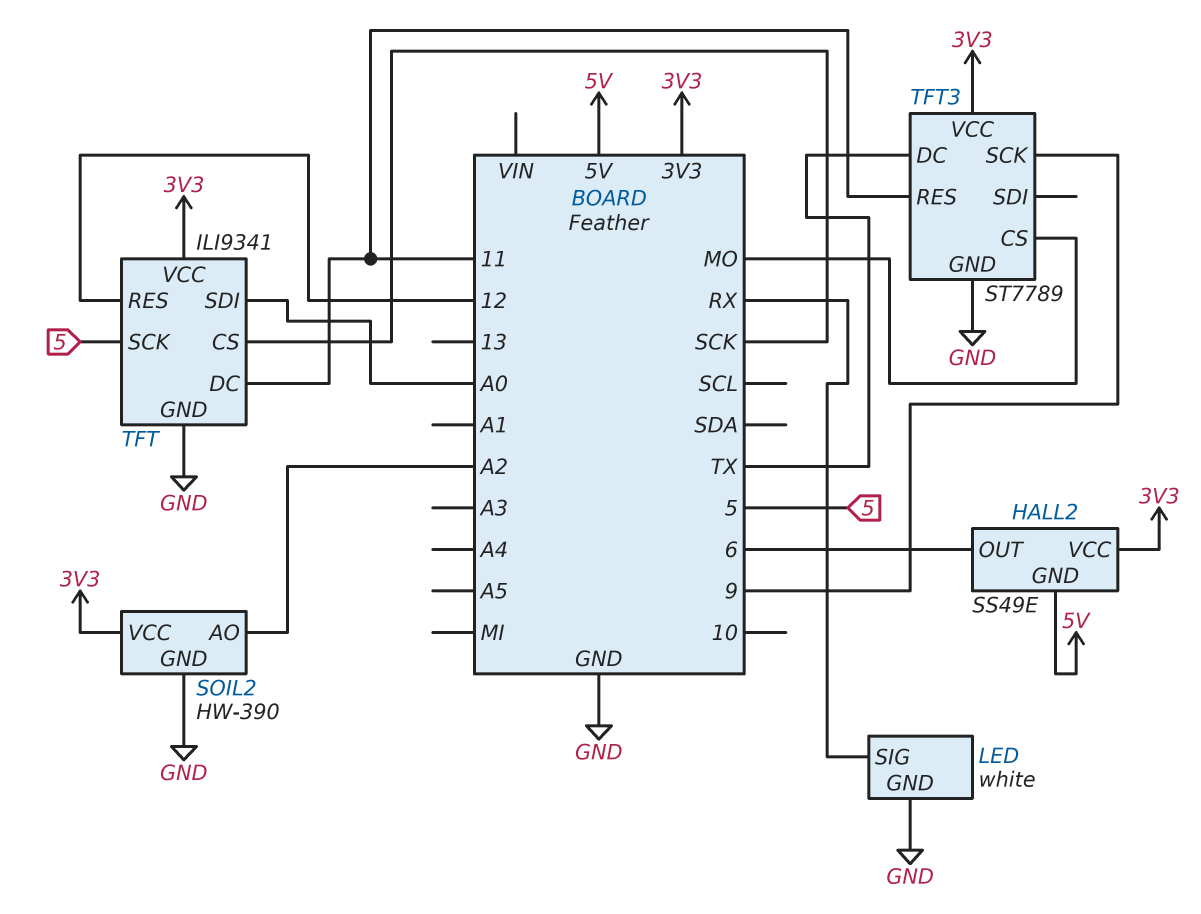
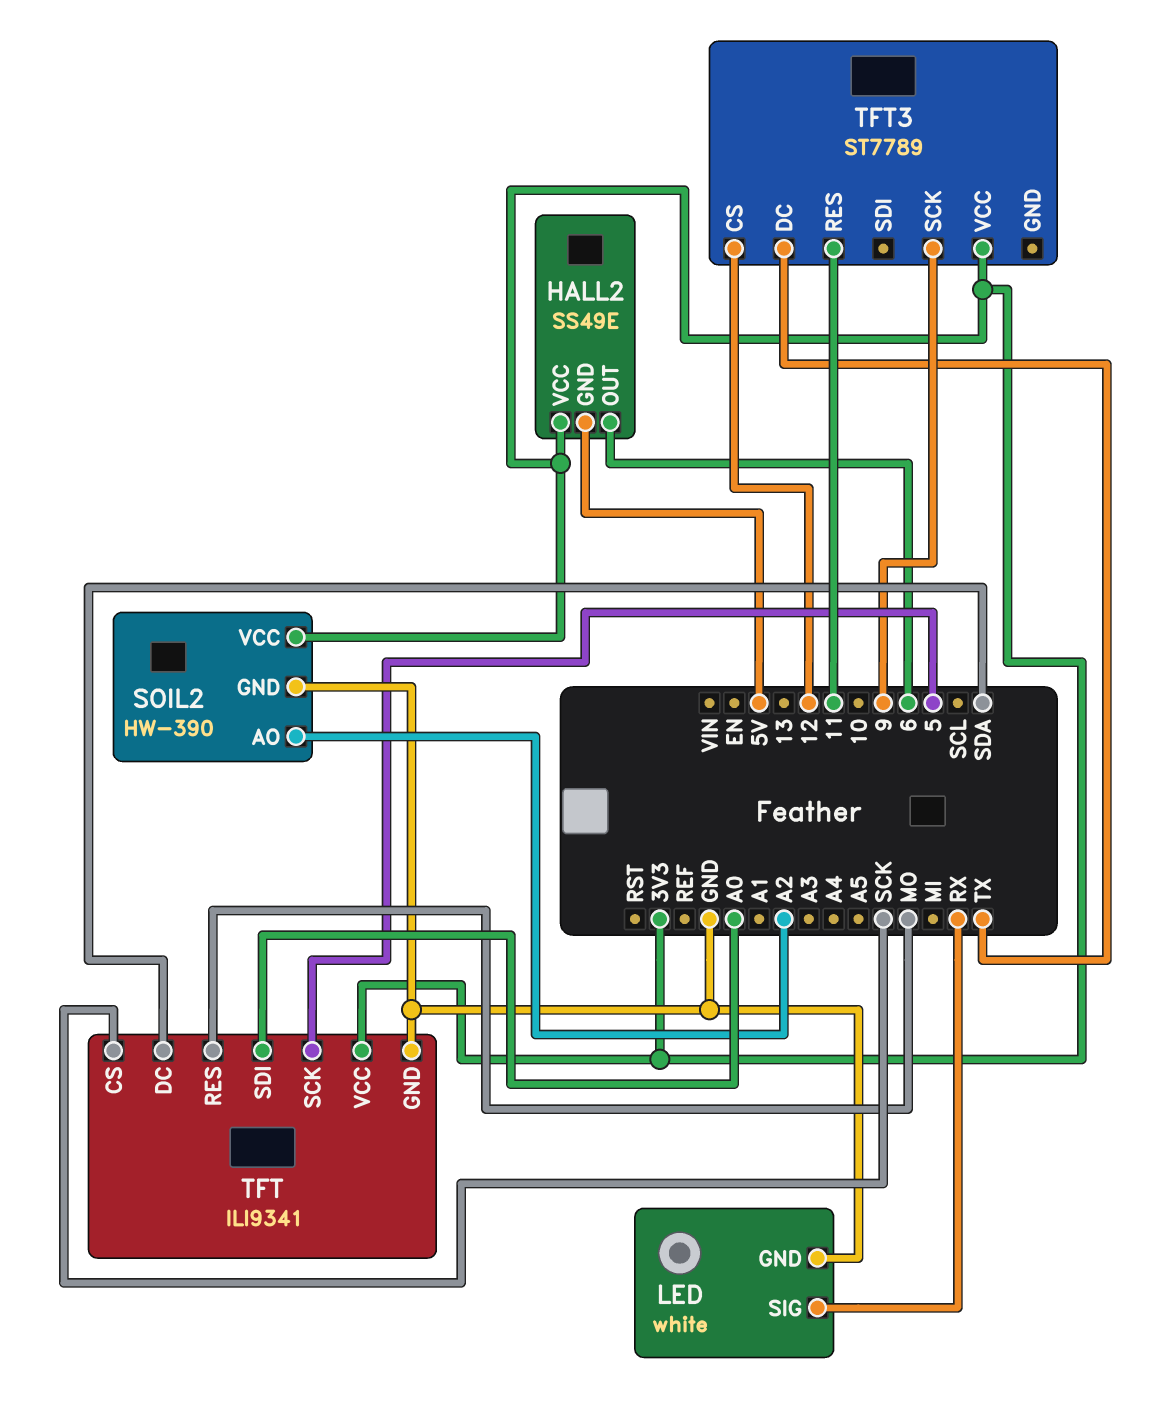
TFT pin DC: 11 -> SDA
TFT pin RES: 12 -> MO
TFT3 pin CS: MO -> 12
TFT3 pin GND: GND -> none

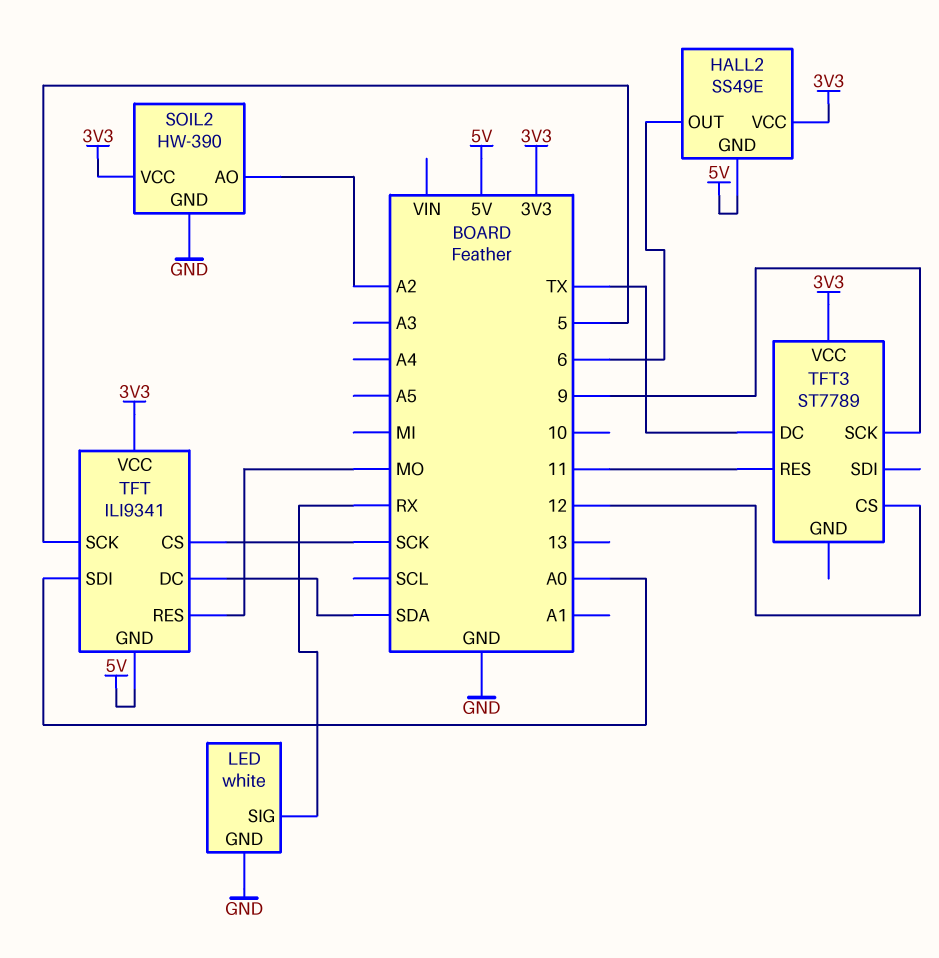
TFT pin GND: GND -> 5V

